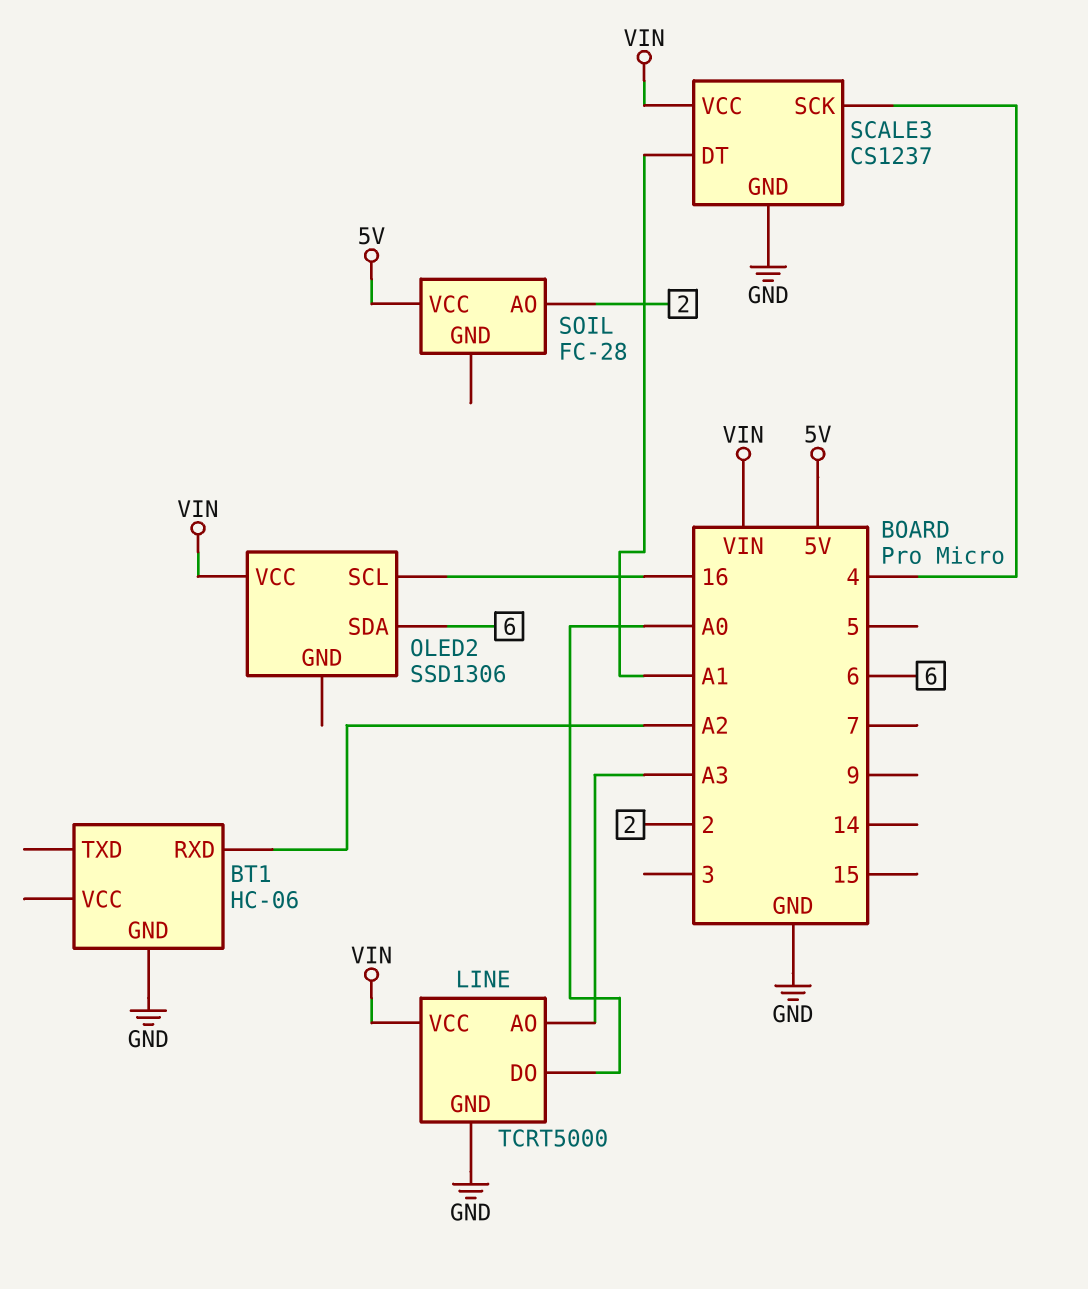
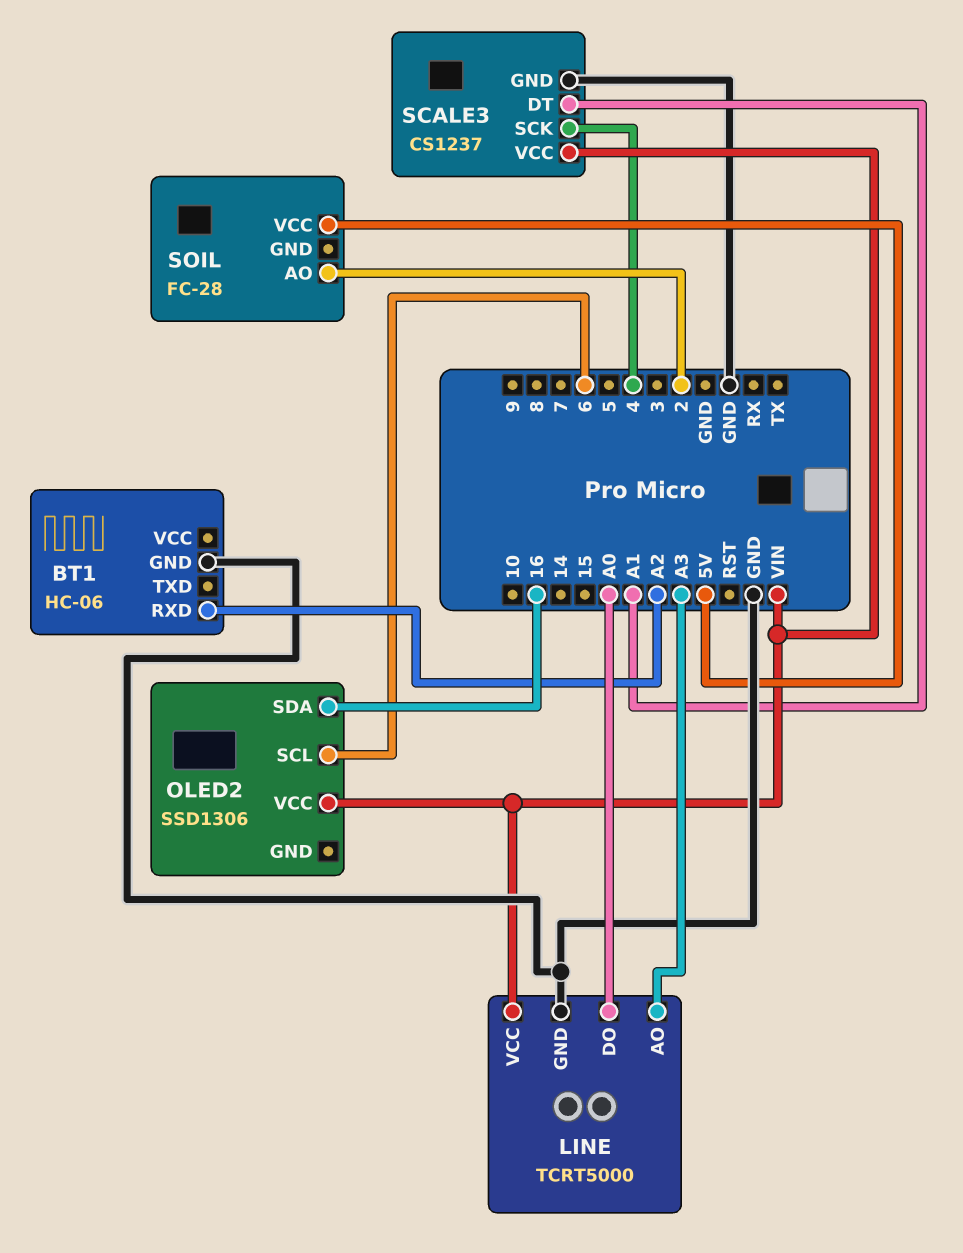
OLED2 pin SCL: 16 -> 6
OLED2 pin SDA: 6 -> 16

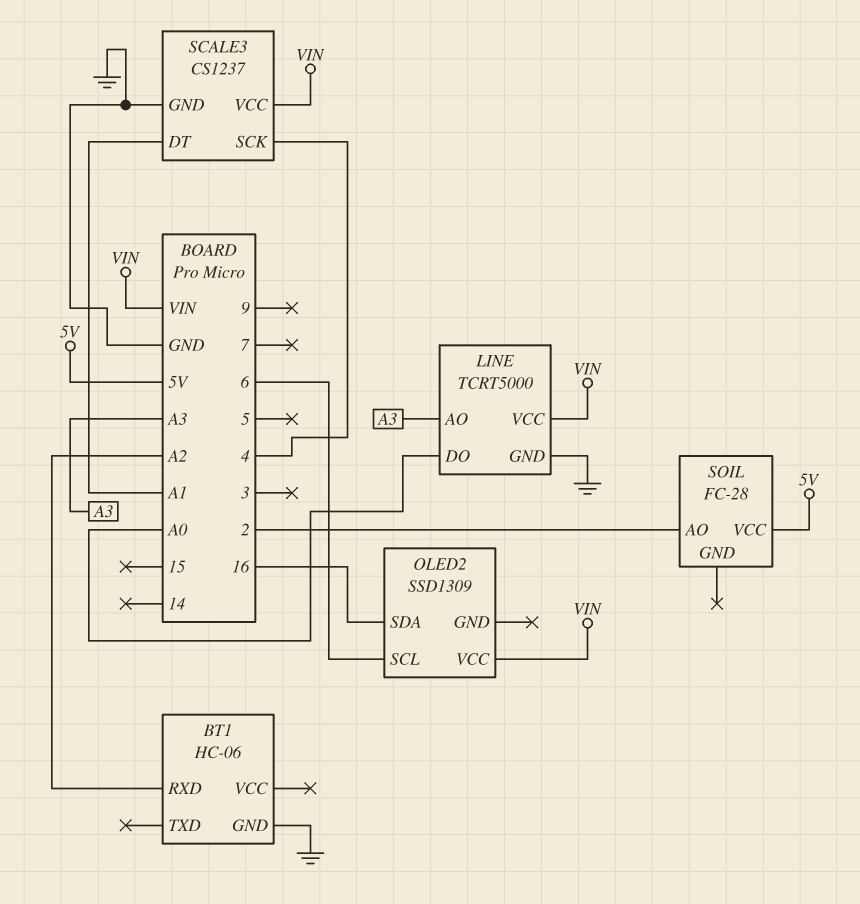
OLED2: SSD1306 -> SSD1309

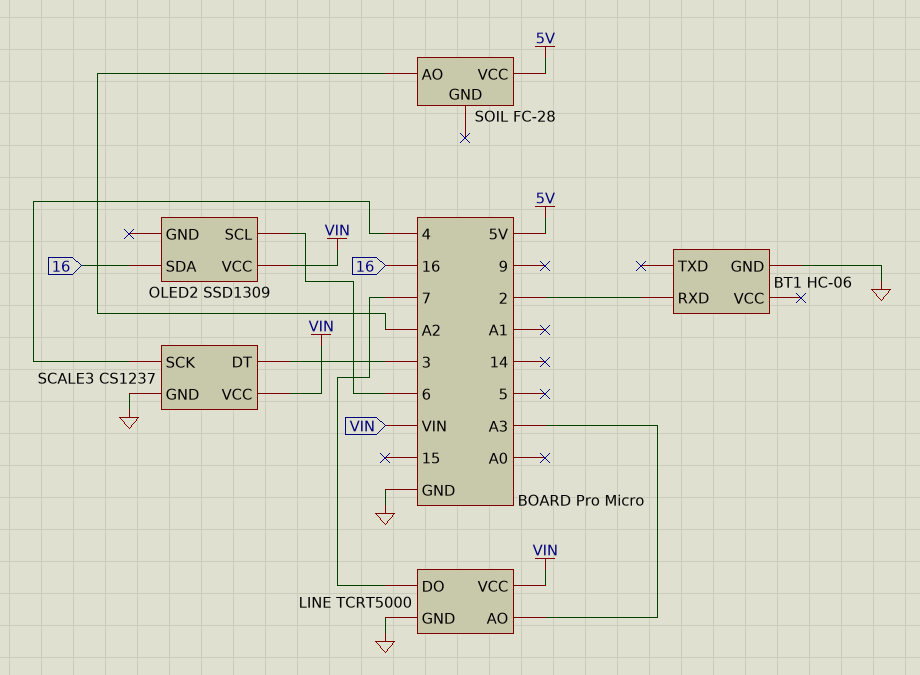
BT1 pin RXD: A2 -> 2
LINE pin DO: A0 -> 7
SCALE3 pin DT: A1 -> 3
SOIL pin AO: 2 -> A2

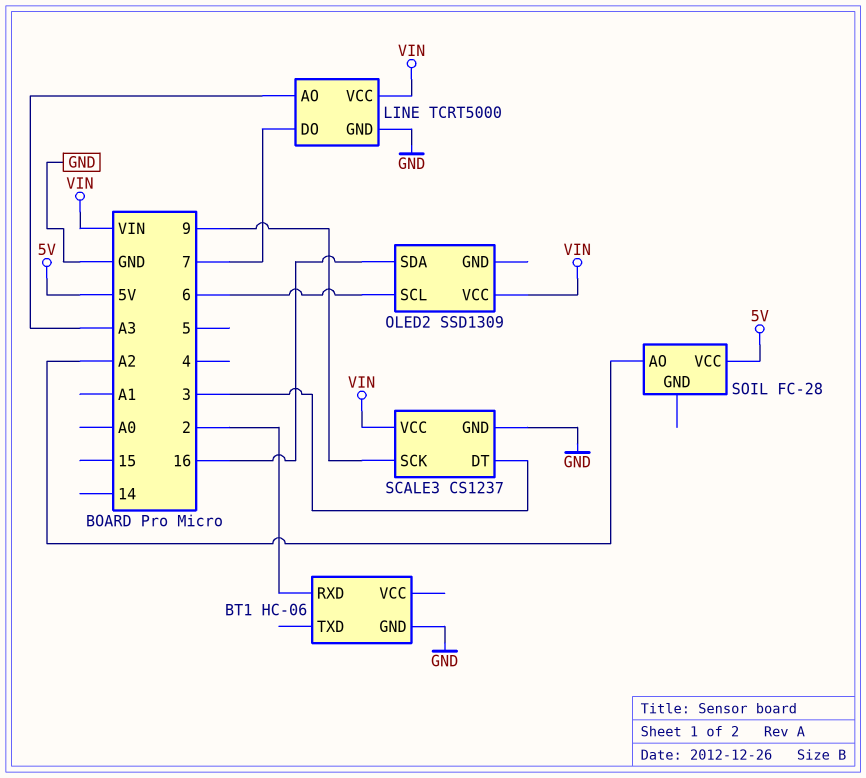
SCALE3 pin SCK: 4 -> 9

